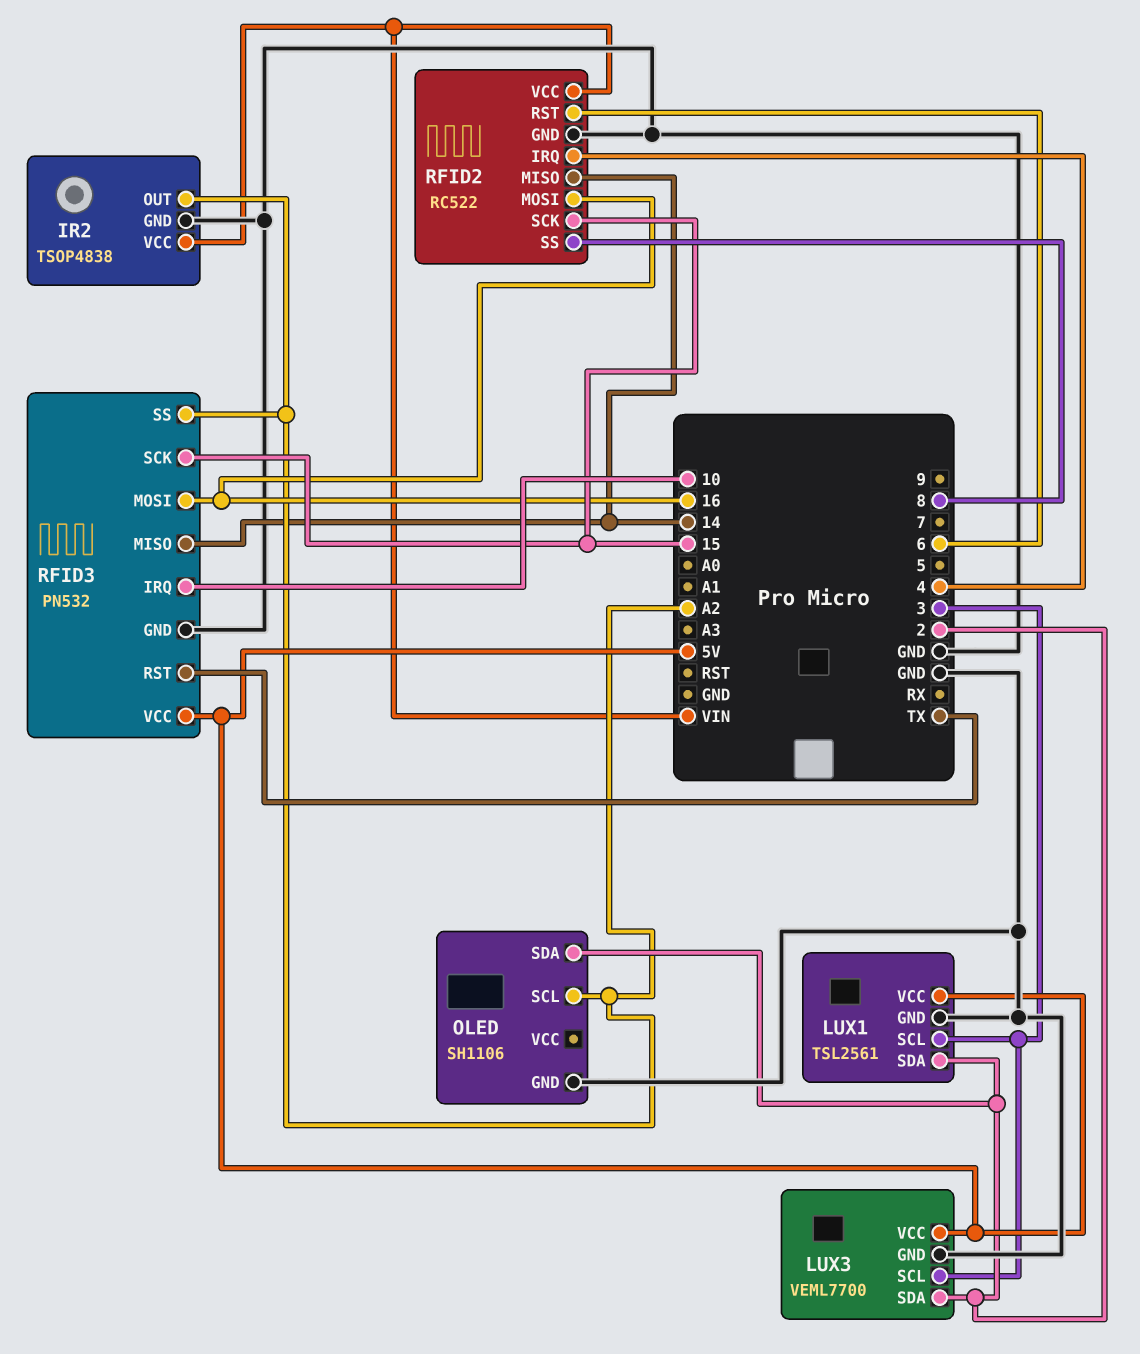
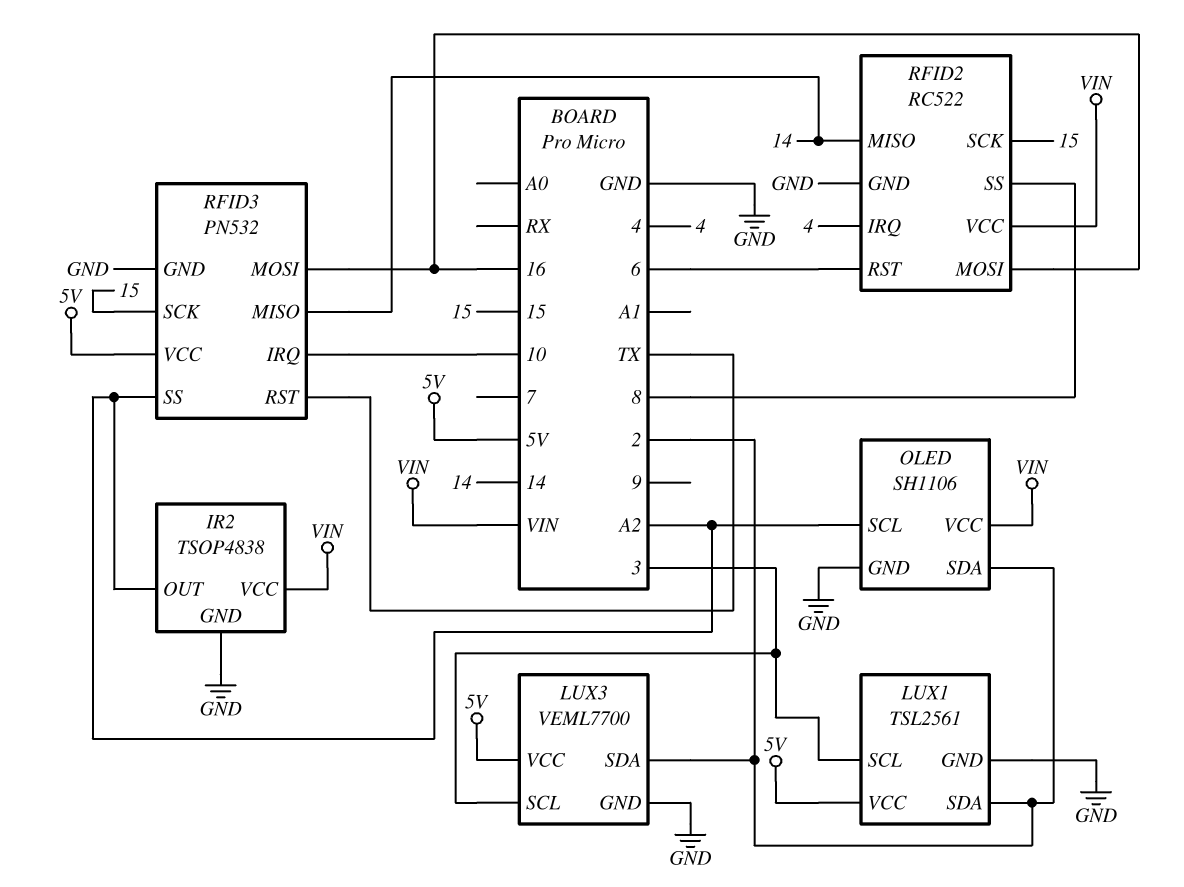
OLED pin VCC: none -> VIN

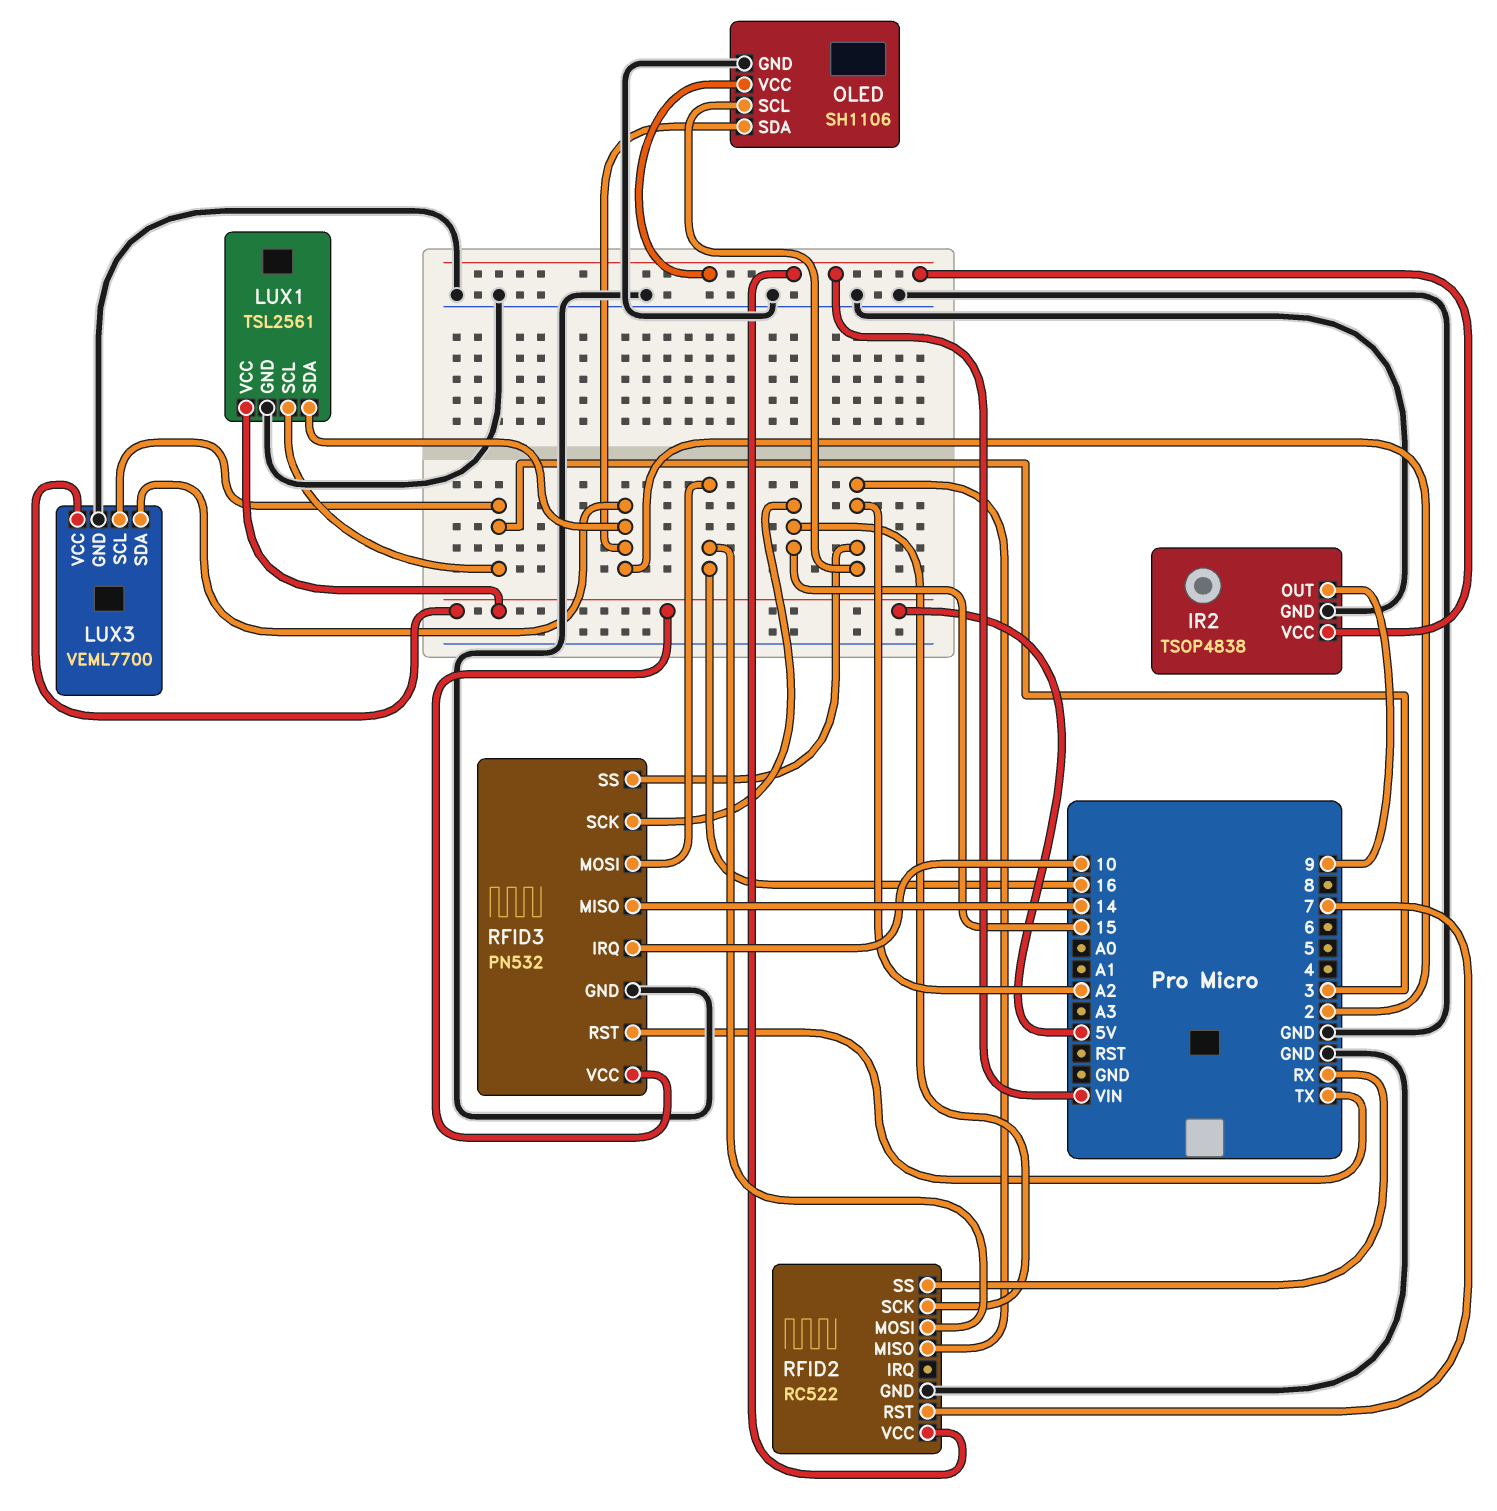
IR2 pin OUT: A2 -> 9
RFID2 pin IRQ: 4 -> none
RFID2 pin MISO: 14 -> A2
RFID2 pin RST: 6 -> 7
RFID2 pin SS: 8 -> RX

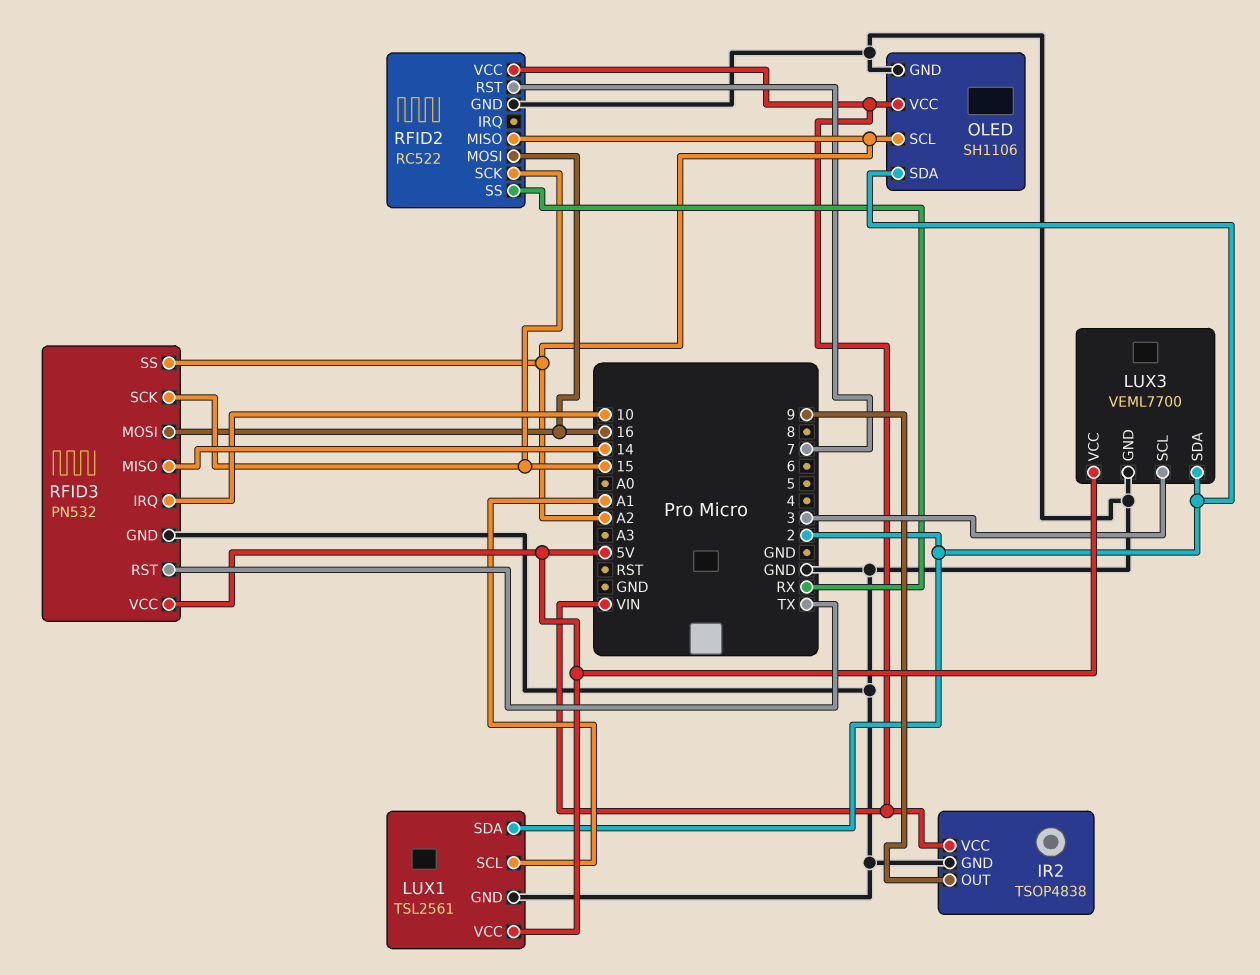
LUX1 pin SCL: 3 -> A1

